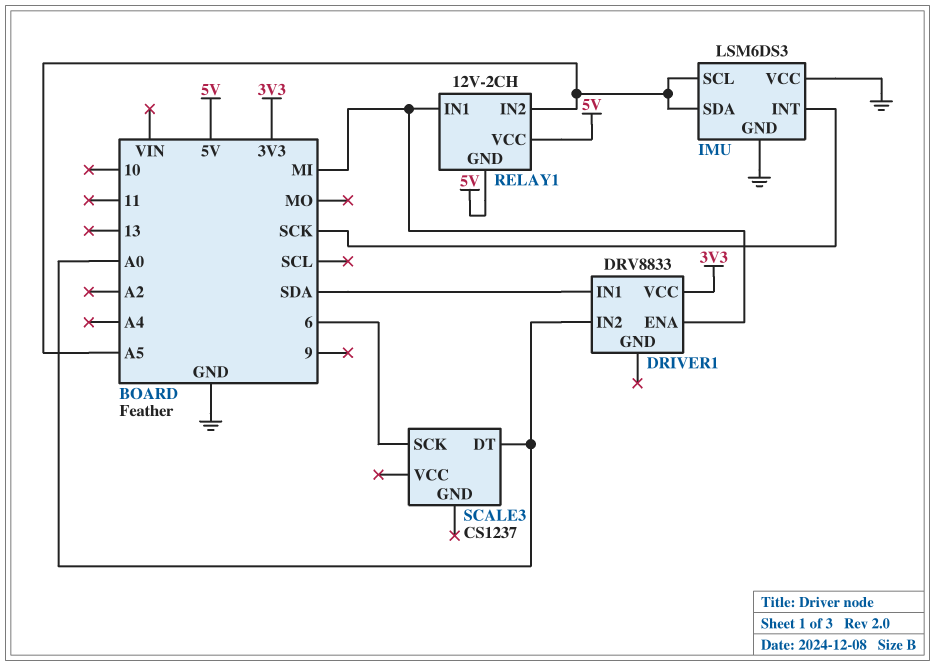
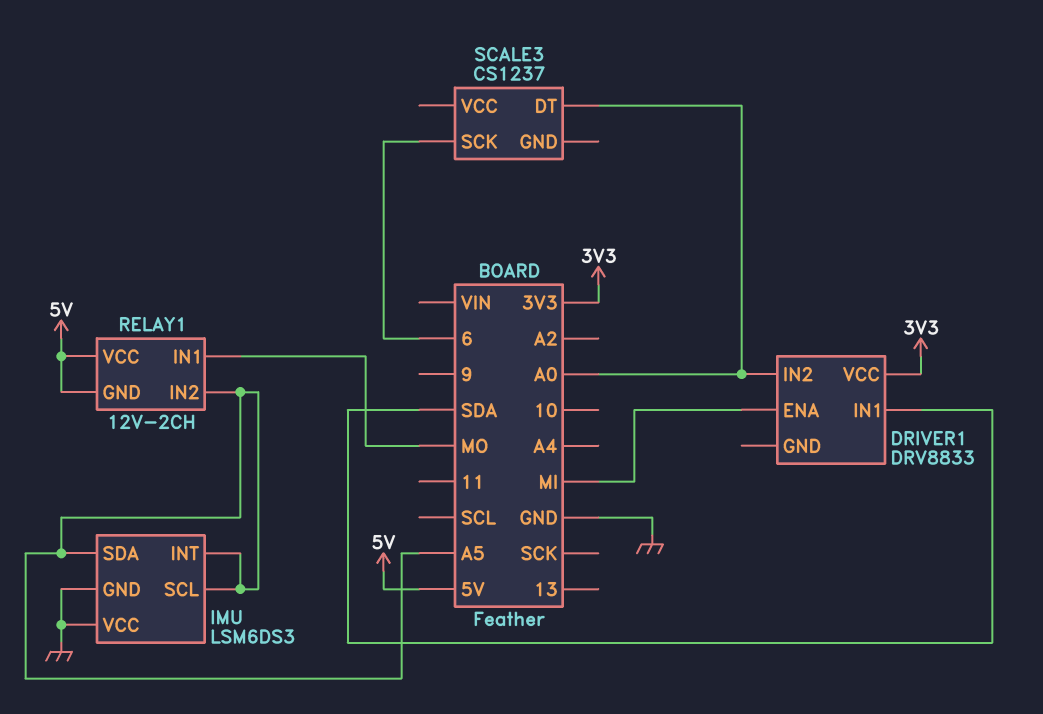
IMU pin INT: SCK -> A5
RELAY1 pin IN1: MI -> MO

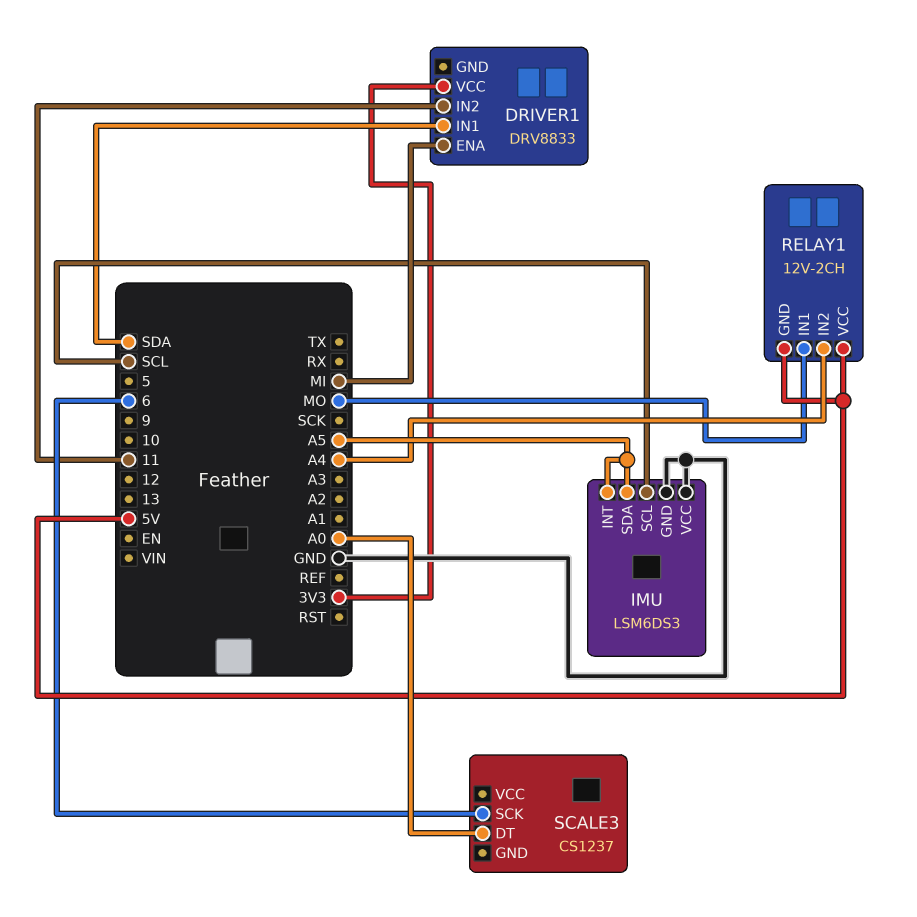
DRIVER1 pin IN2: A0 -> 11
IMU pin SCL: A5 -> SCL
RELAY1 pin IN2: A5 -> A4

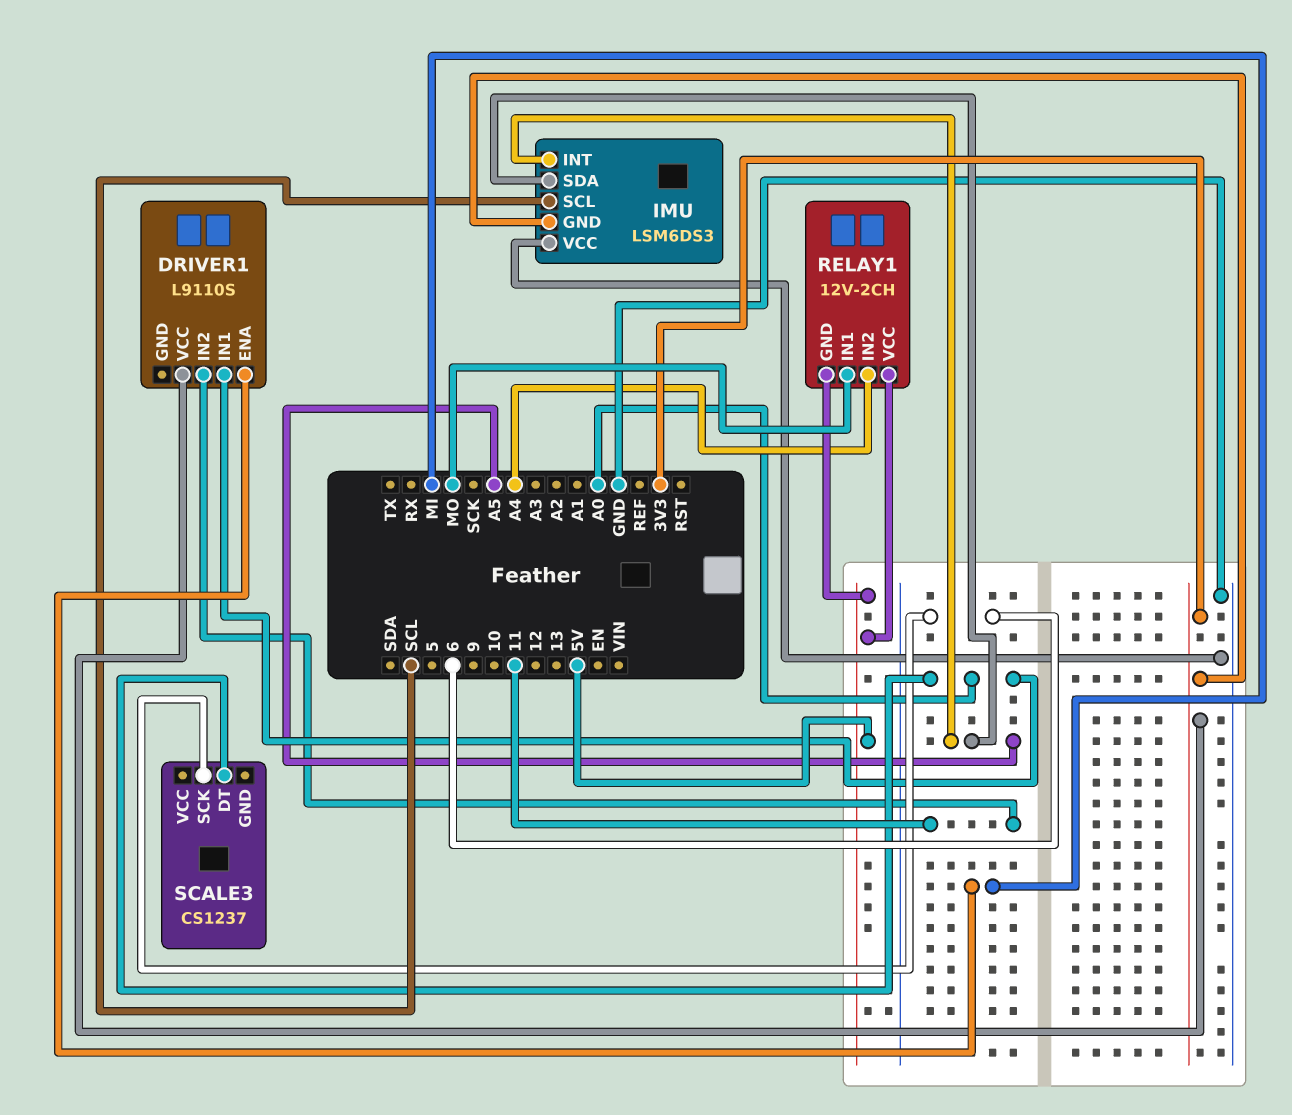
DRIVER1: DRV8833 -> L9110S
DRIVER1 pin IN1: SDA -> A0
IMU pin GND: GND -> 3V3

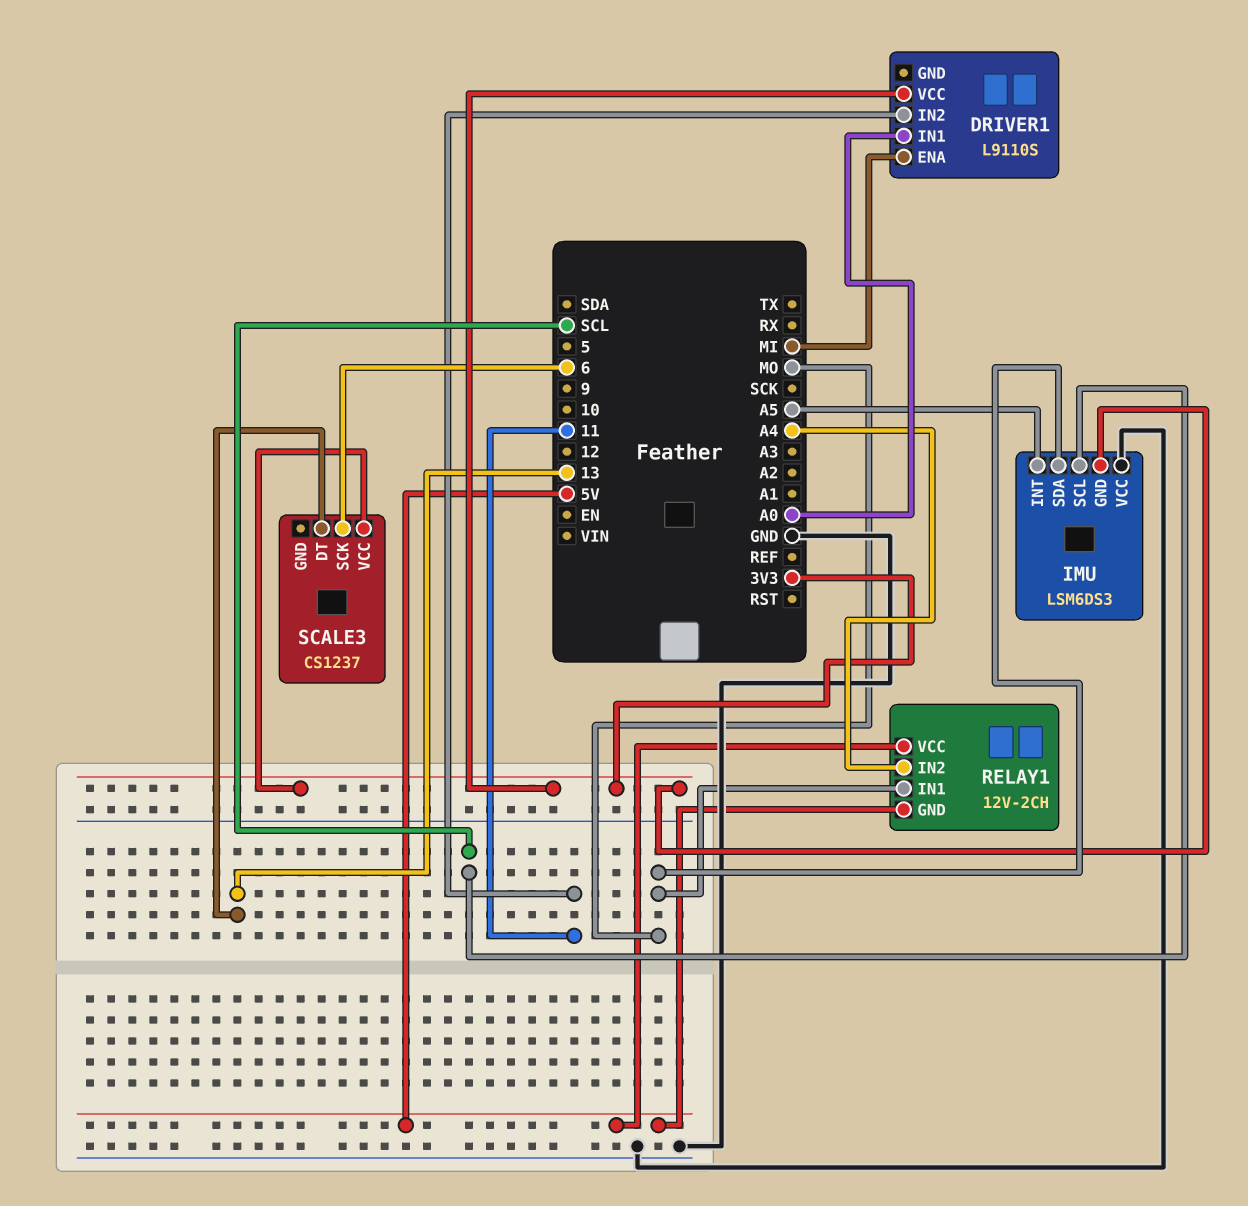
IMU pin SDA: A5 -> MO
SCALE3 pin DT: A0 -> 13
SCALE3 pin VCC: none -> 3V3

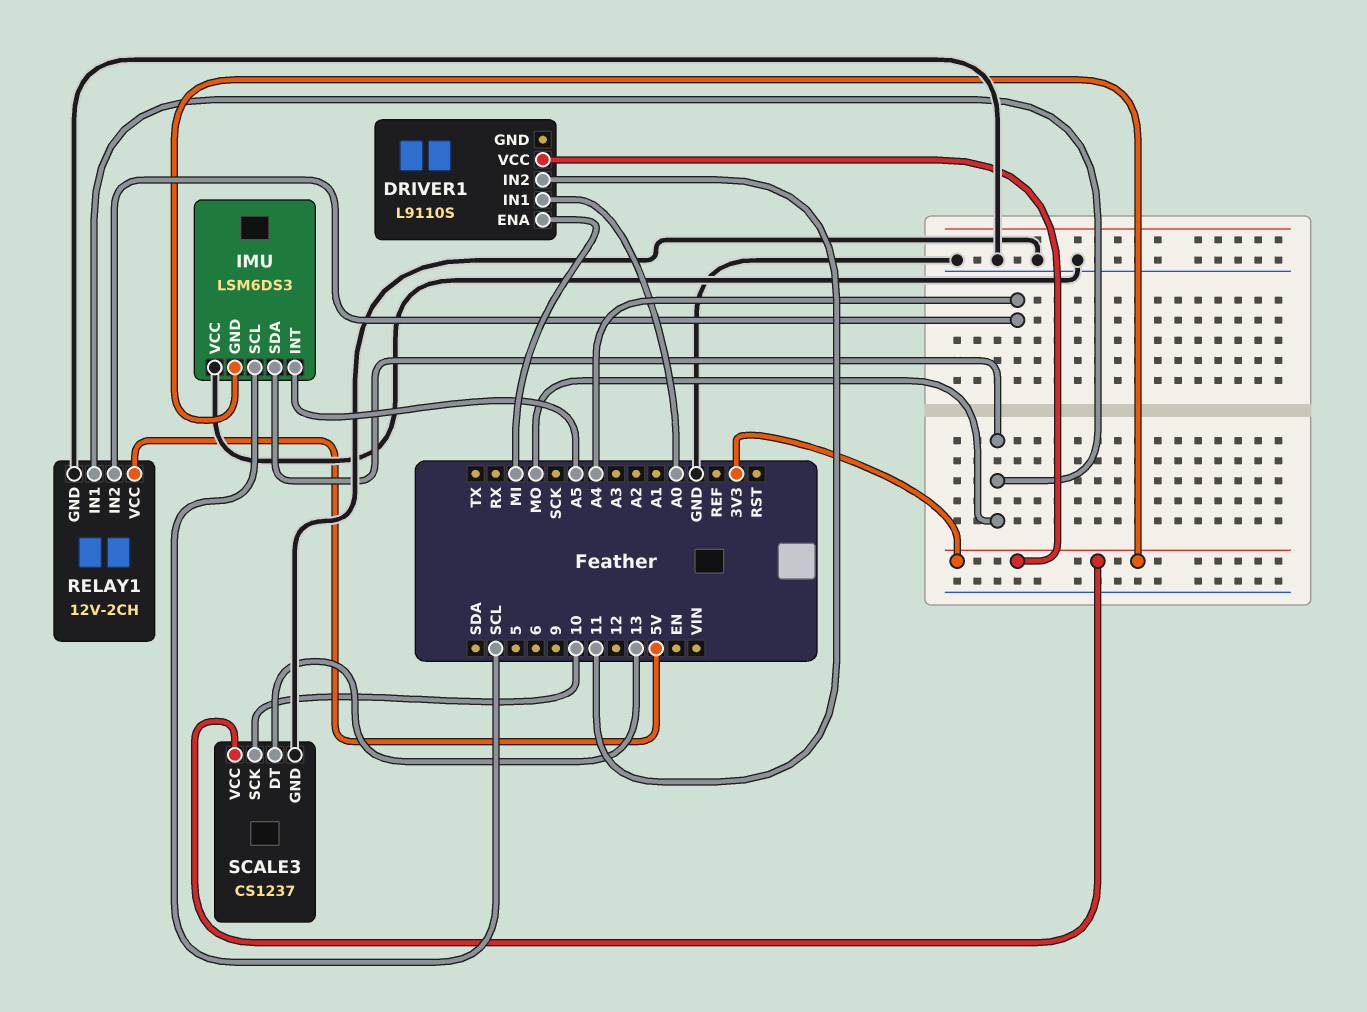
RELAY1 pin GND: 5V -> GND
SCALE3 pin GND: none -> GND
SCALE3 pin SCK: 6 -> 10

